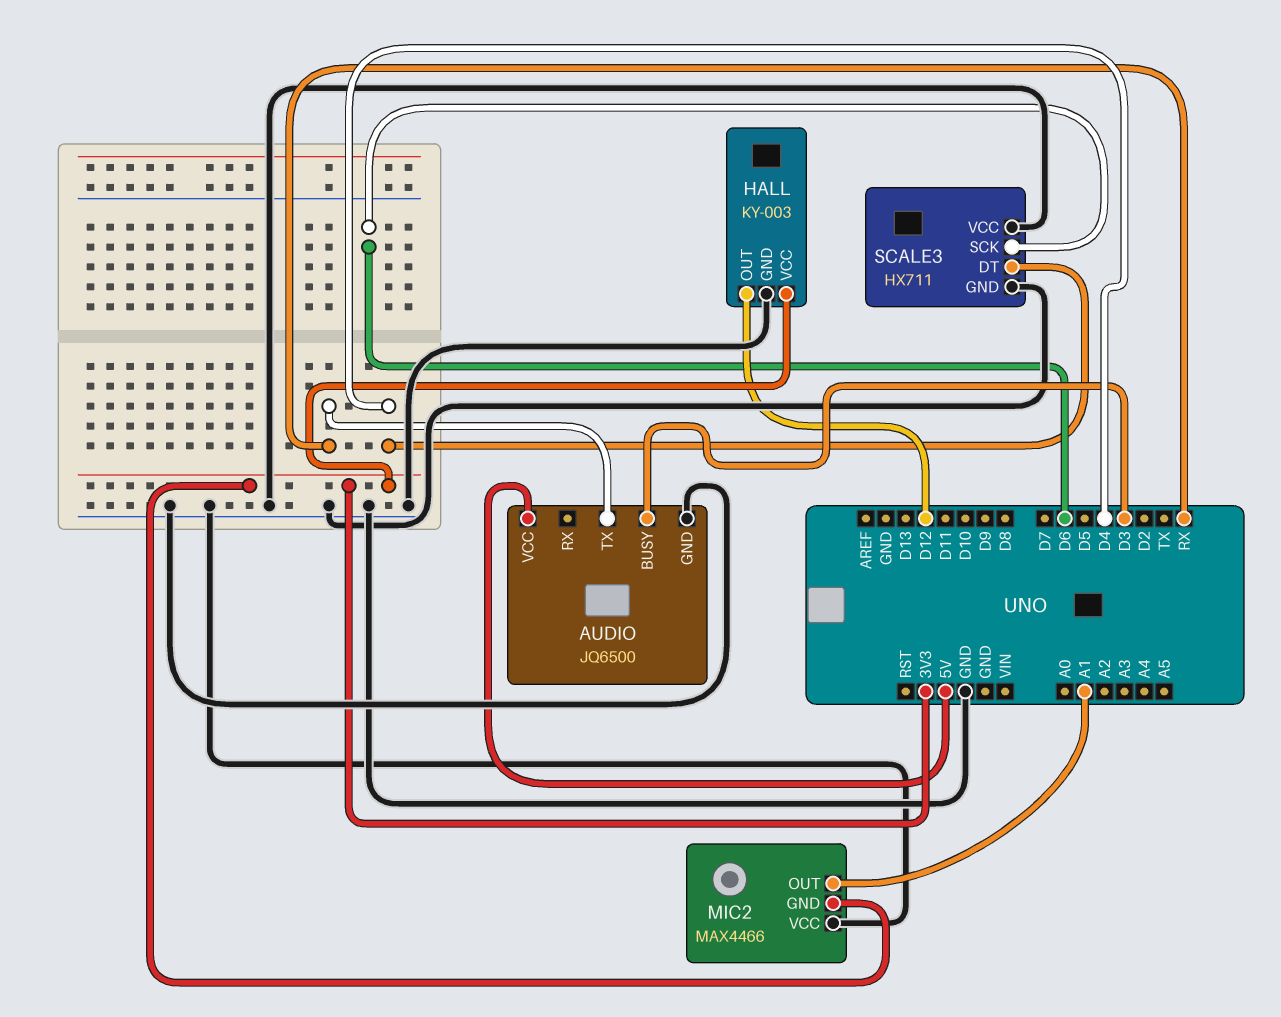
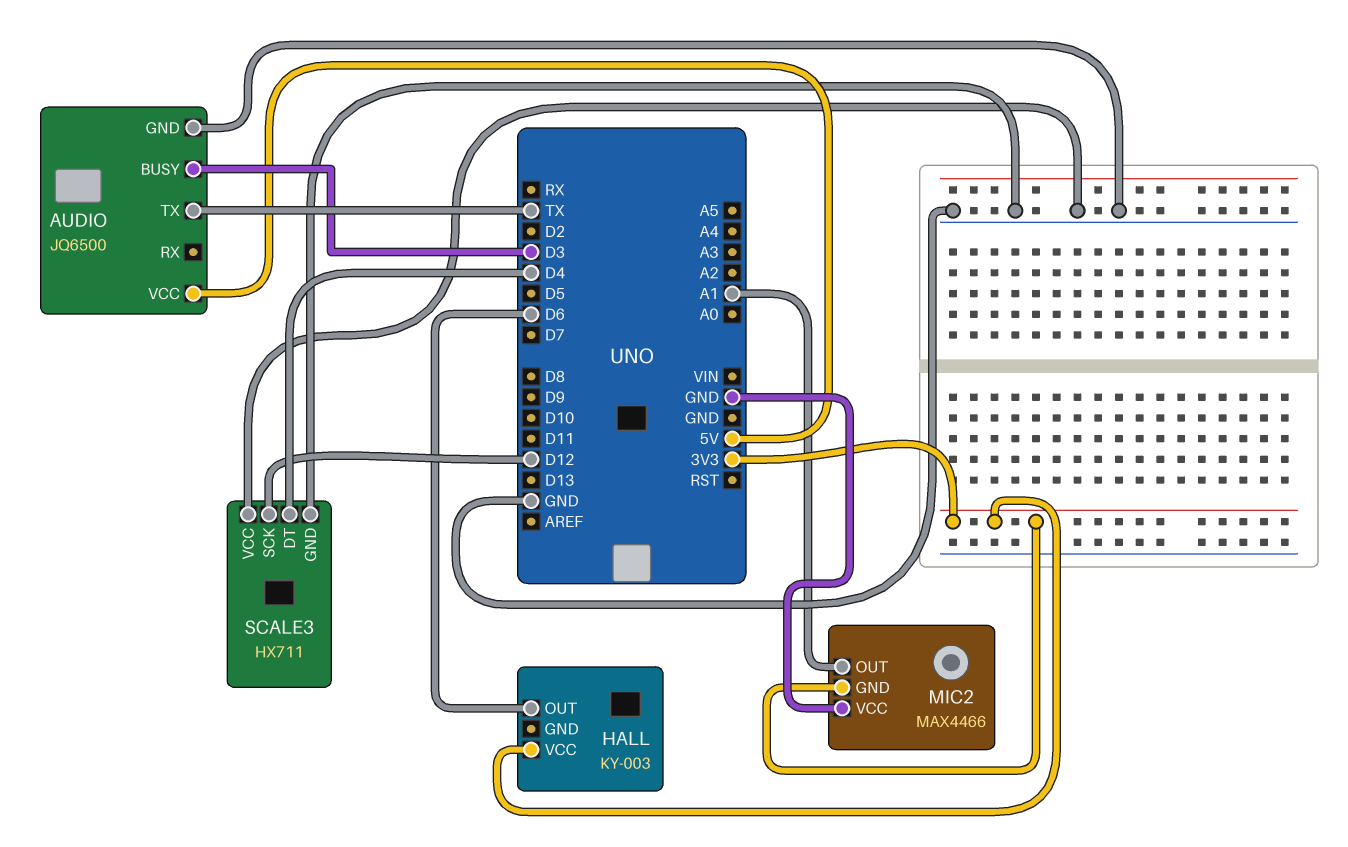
AUDIO pin TX: RX -> TX
HALL pin GND: GND -> none
HALL pin OUT: D12 -> D6
SCALE3 pin SCK: D6 -> D12

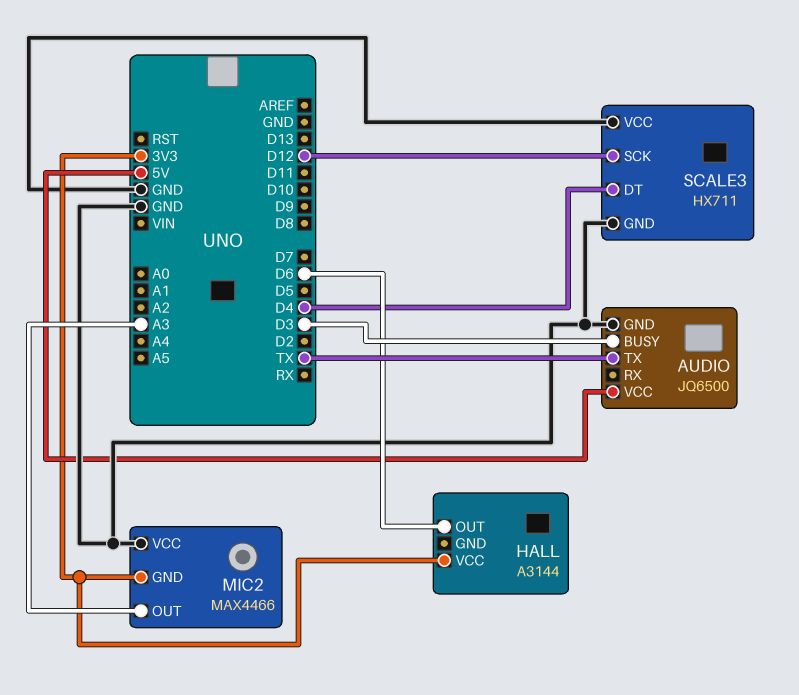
HALL: KY-003 -> A3144
MIC2 pin OUT: A1 -> A3

